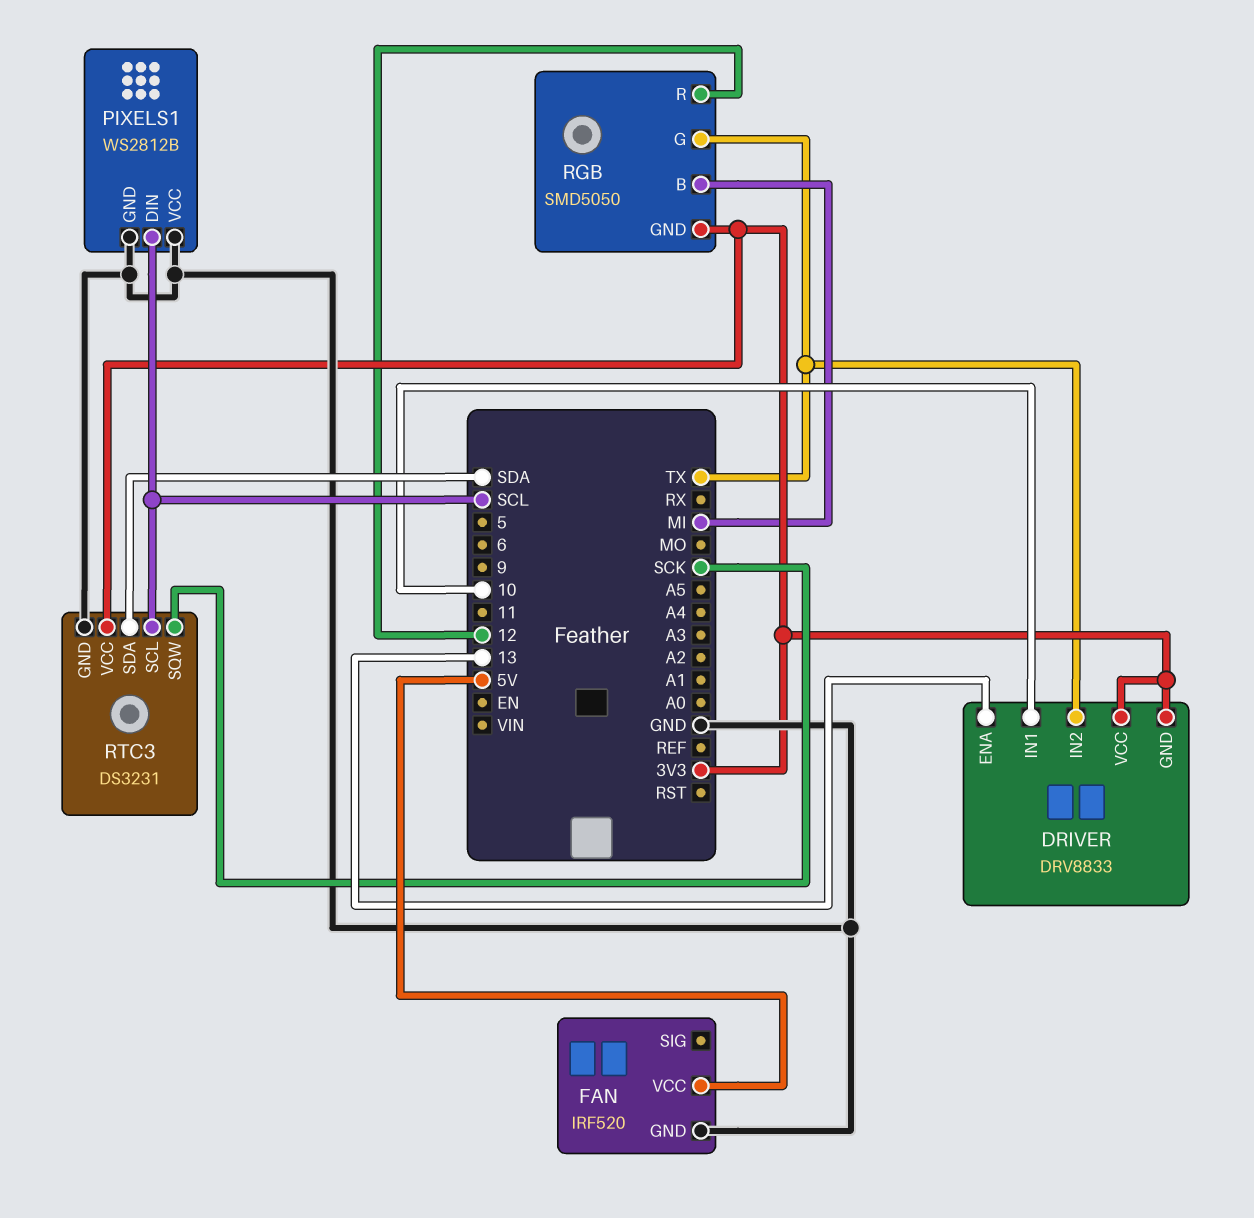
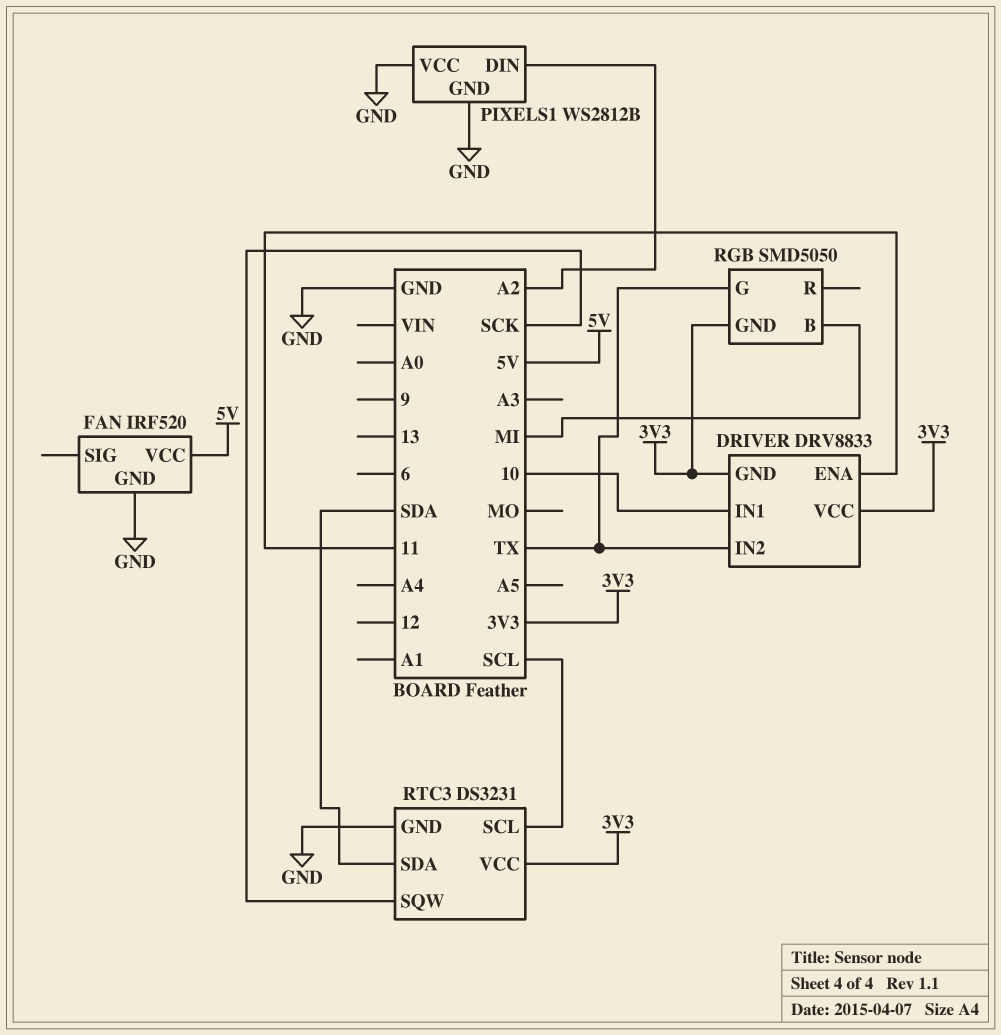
DRIVER pin ENA: 13 -> 11
PIXELS1 pin DIN: SCL -> A2
RGB pin R: 12 -> none

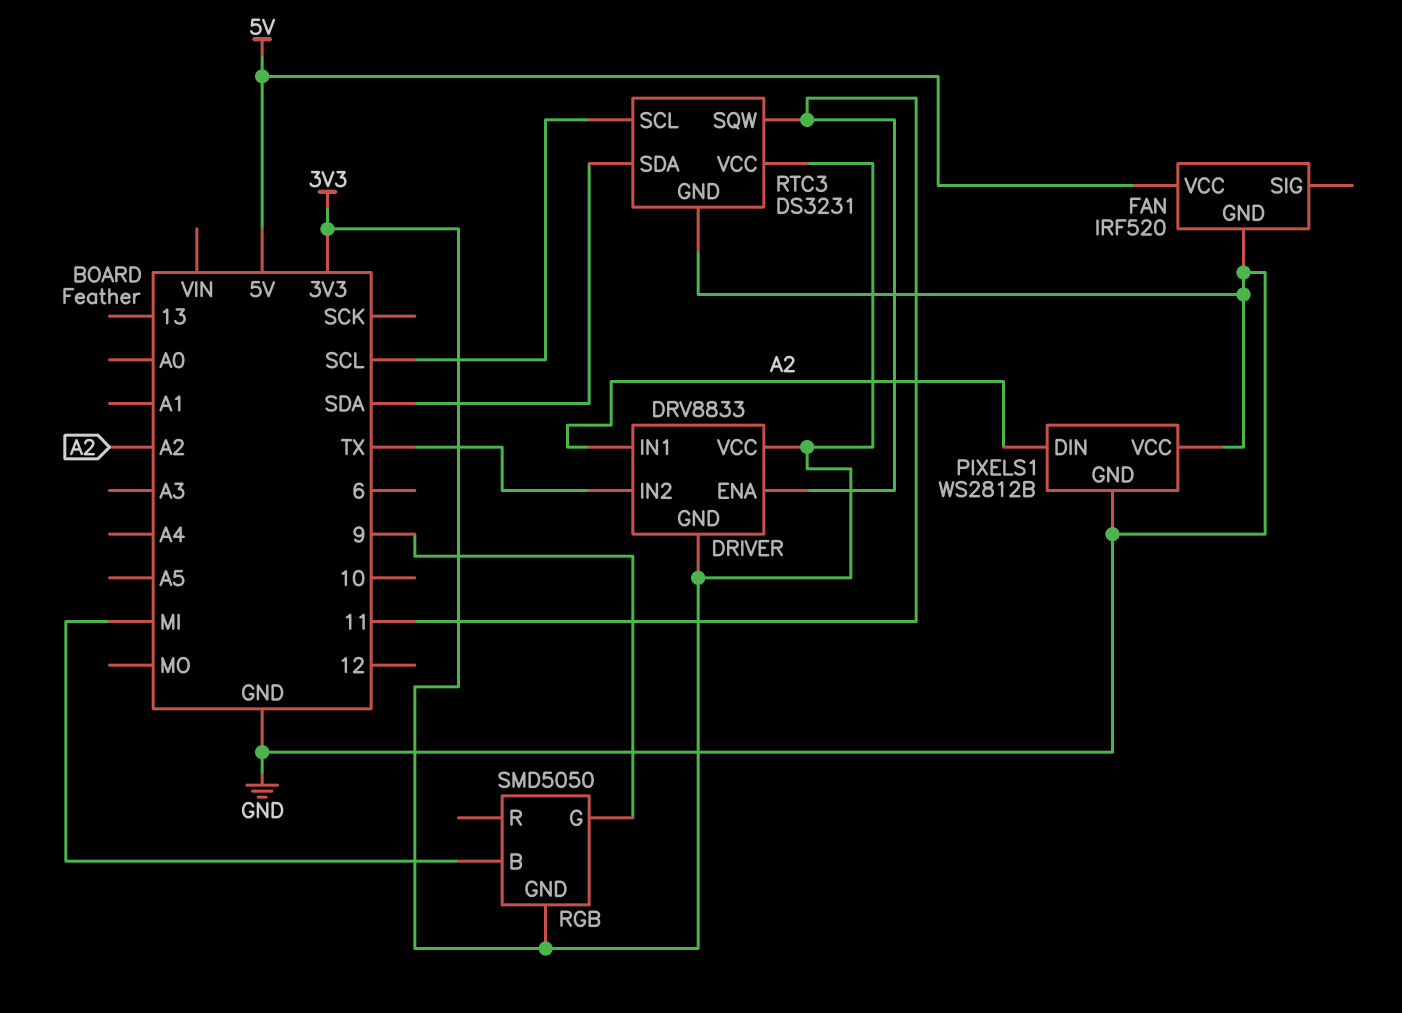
DRIVER pin IN1: 10 -> A2
RGB pin G: TX -> 9
RTC3 pin SQW: SCK -> 11

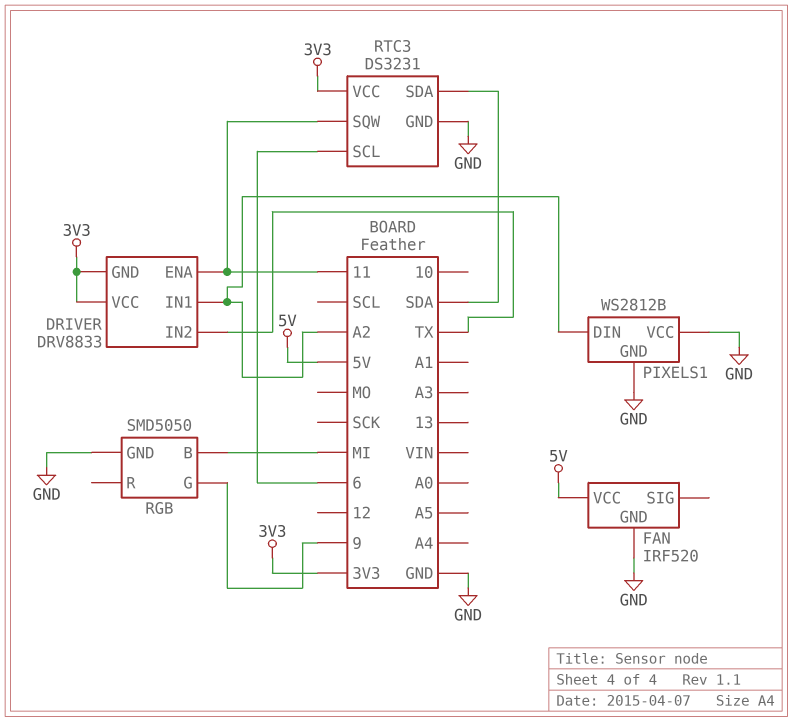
RGB pin GND: 3V3 -> GND
RTC3 pin SCL: SCL -> 6

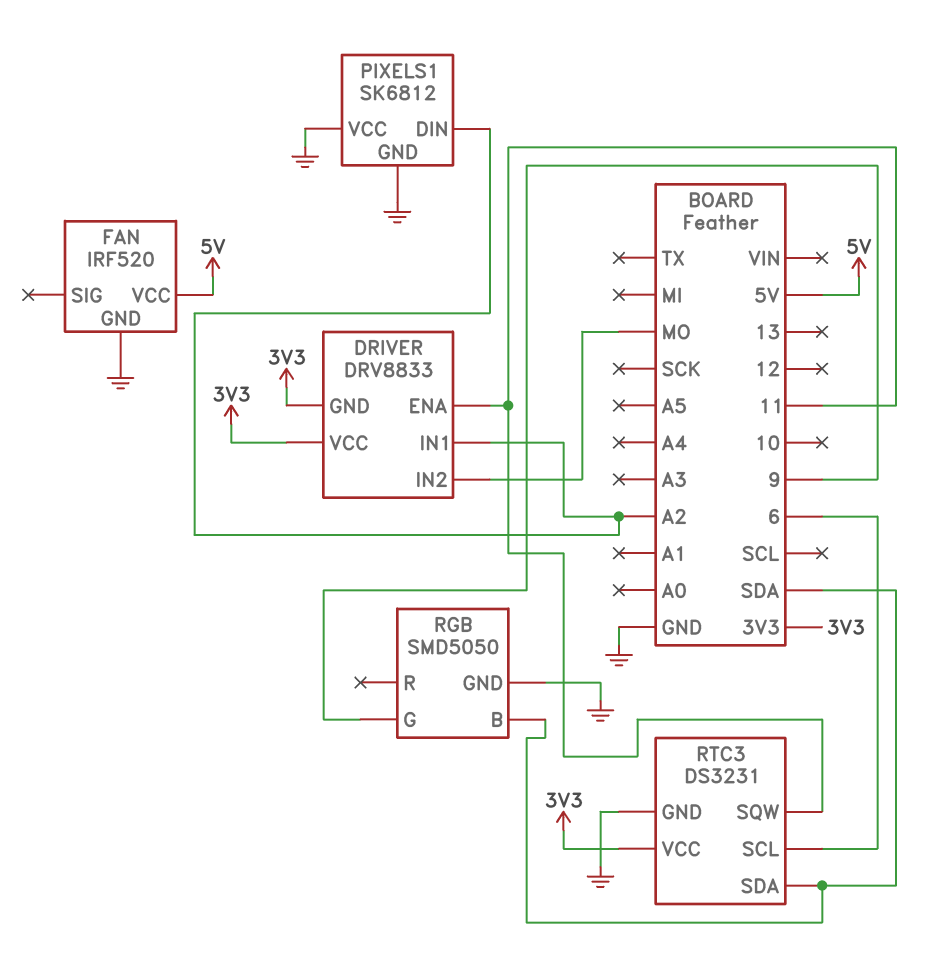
DRIVER pin IN2: TX -> MO
PIXELS1: WS2812B -> SK6812
RGB pin B: MI -> SDA

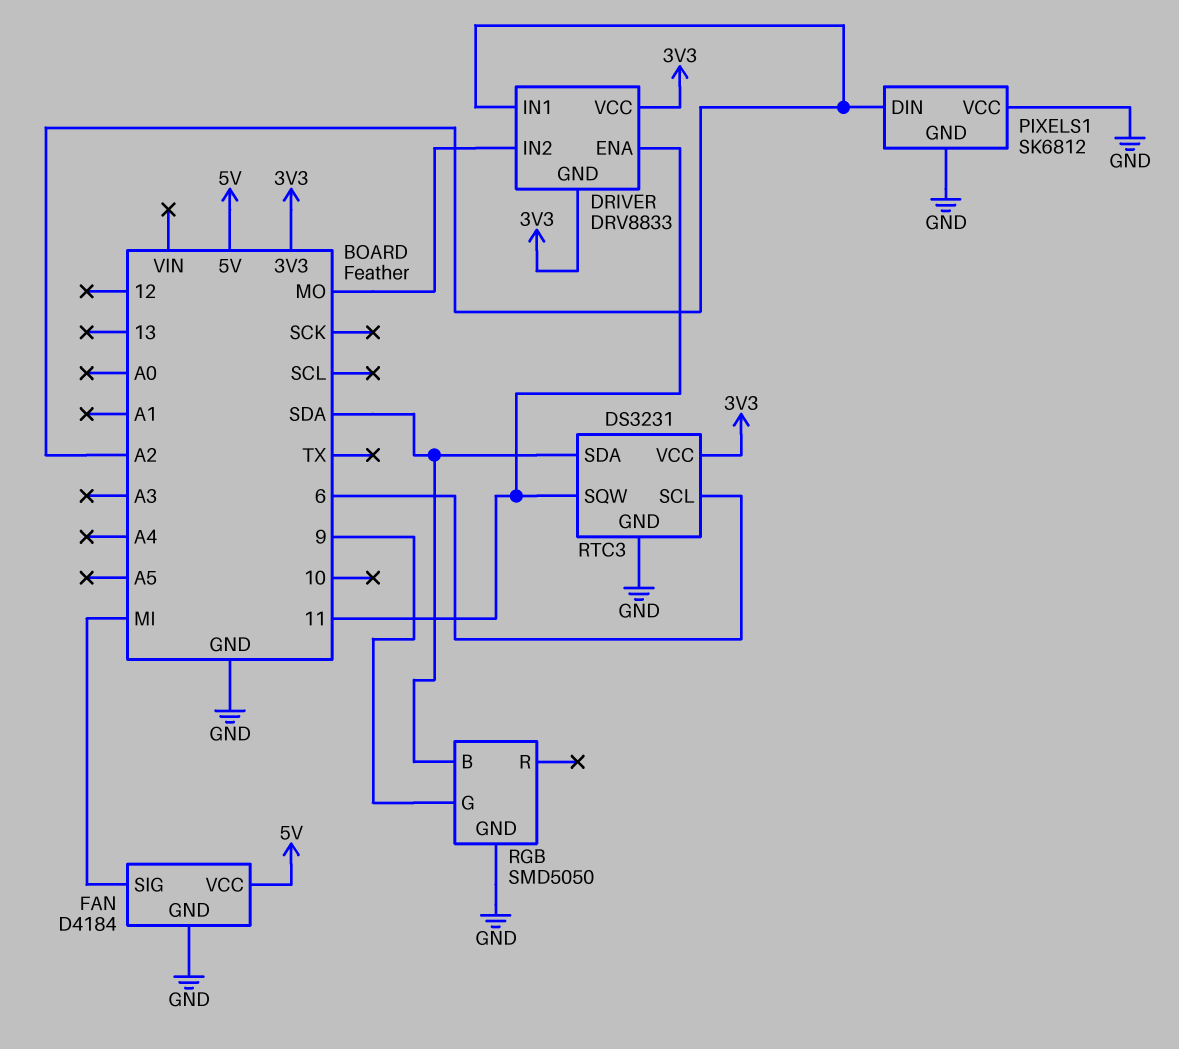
FAN: IRF520 -> D4184
FAN pin SIG: none -> MI

